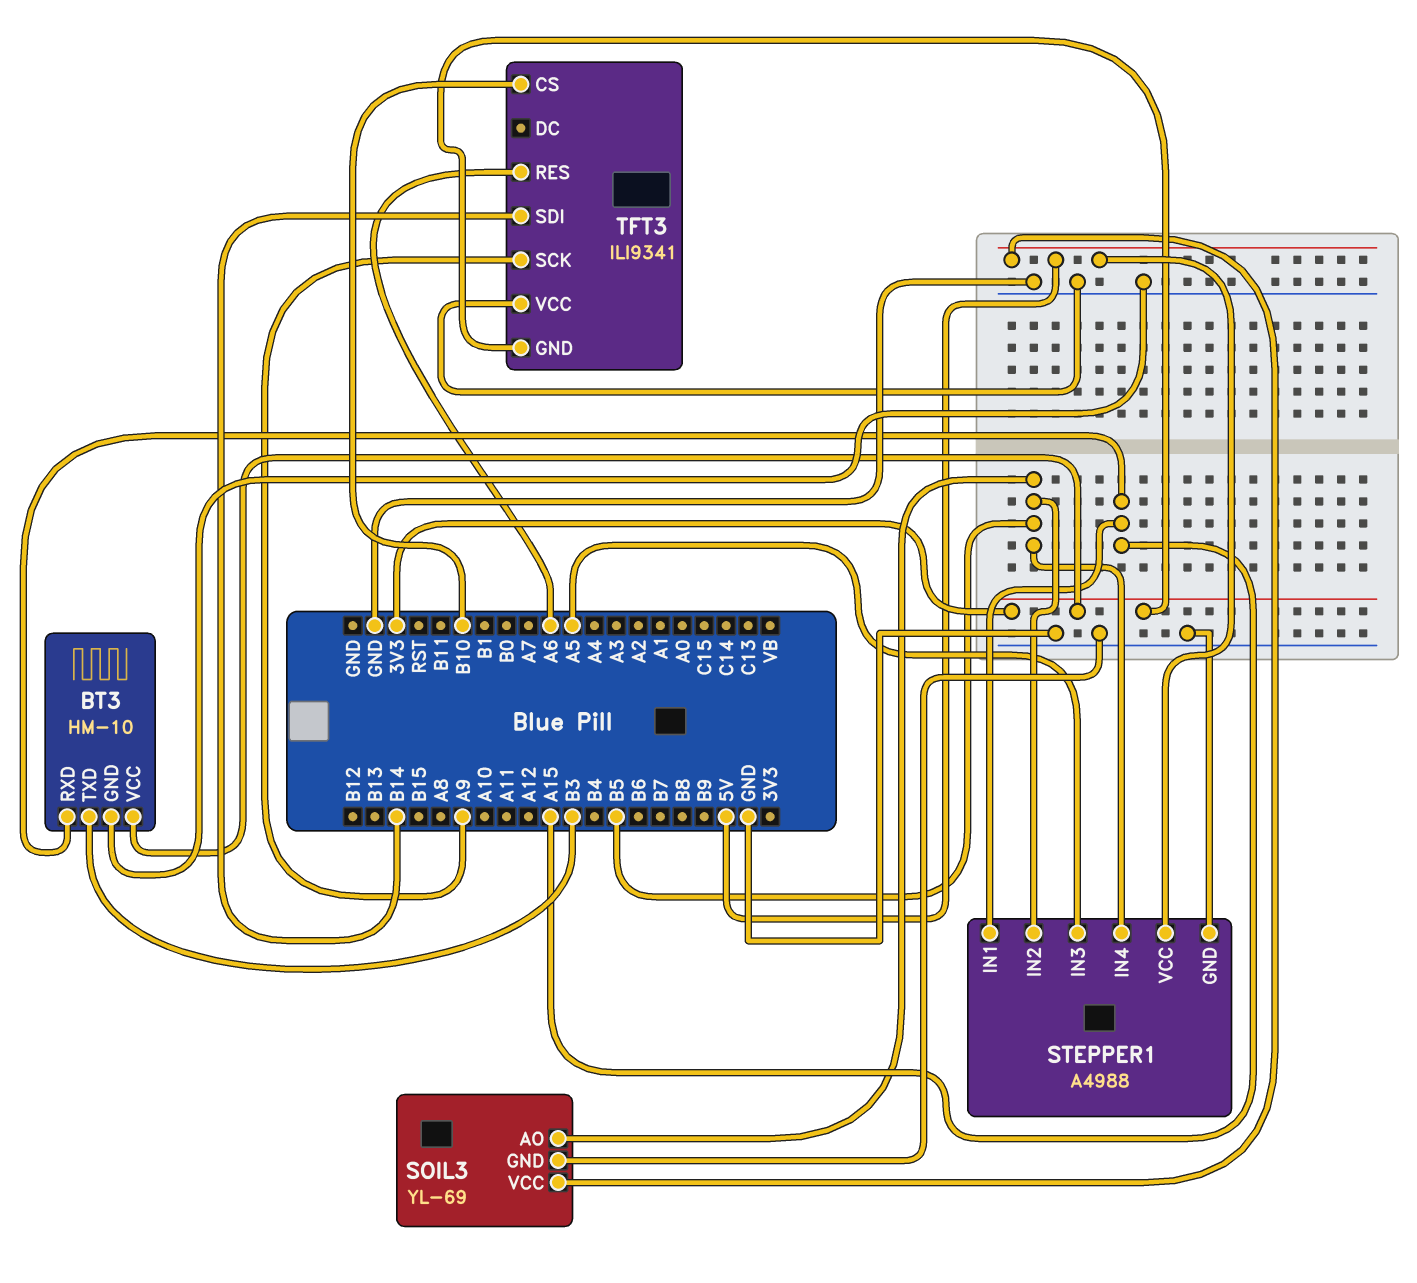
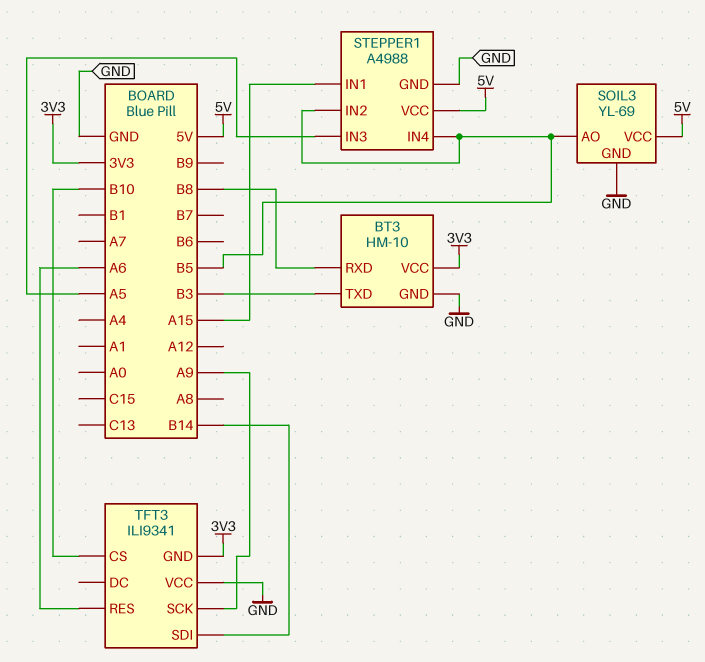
BT3 pin RXD: A15 -> B8

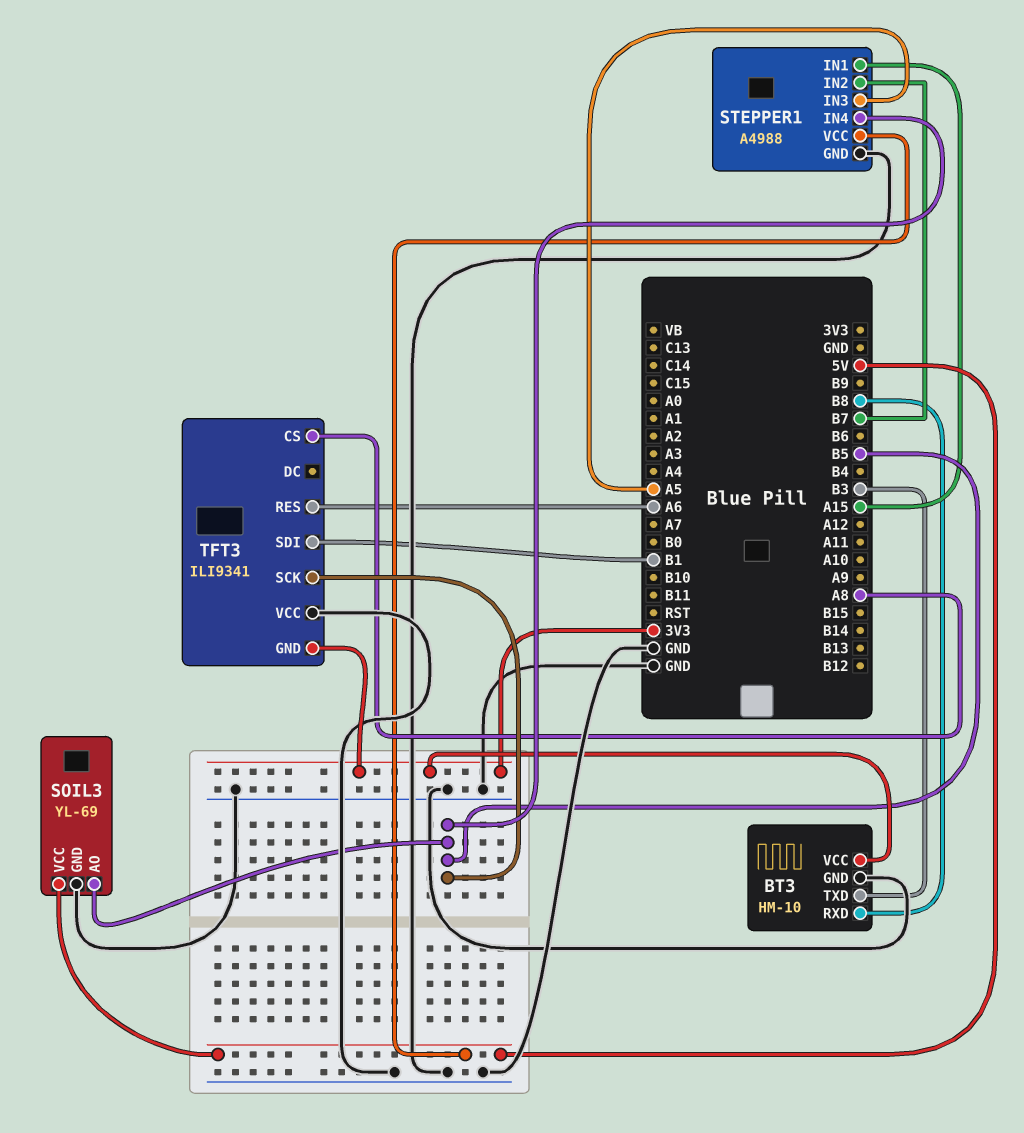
STEPPER1 pin IN2: B5 -> B7
TFT3 pin CS: B10 -> A8
TFT3 pin SCK: A9 -> B5
TFT3 pin SDI: B14 -> B1

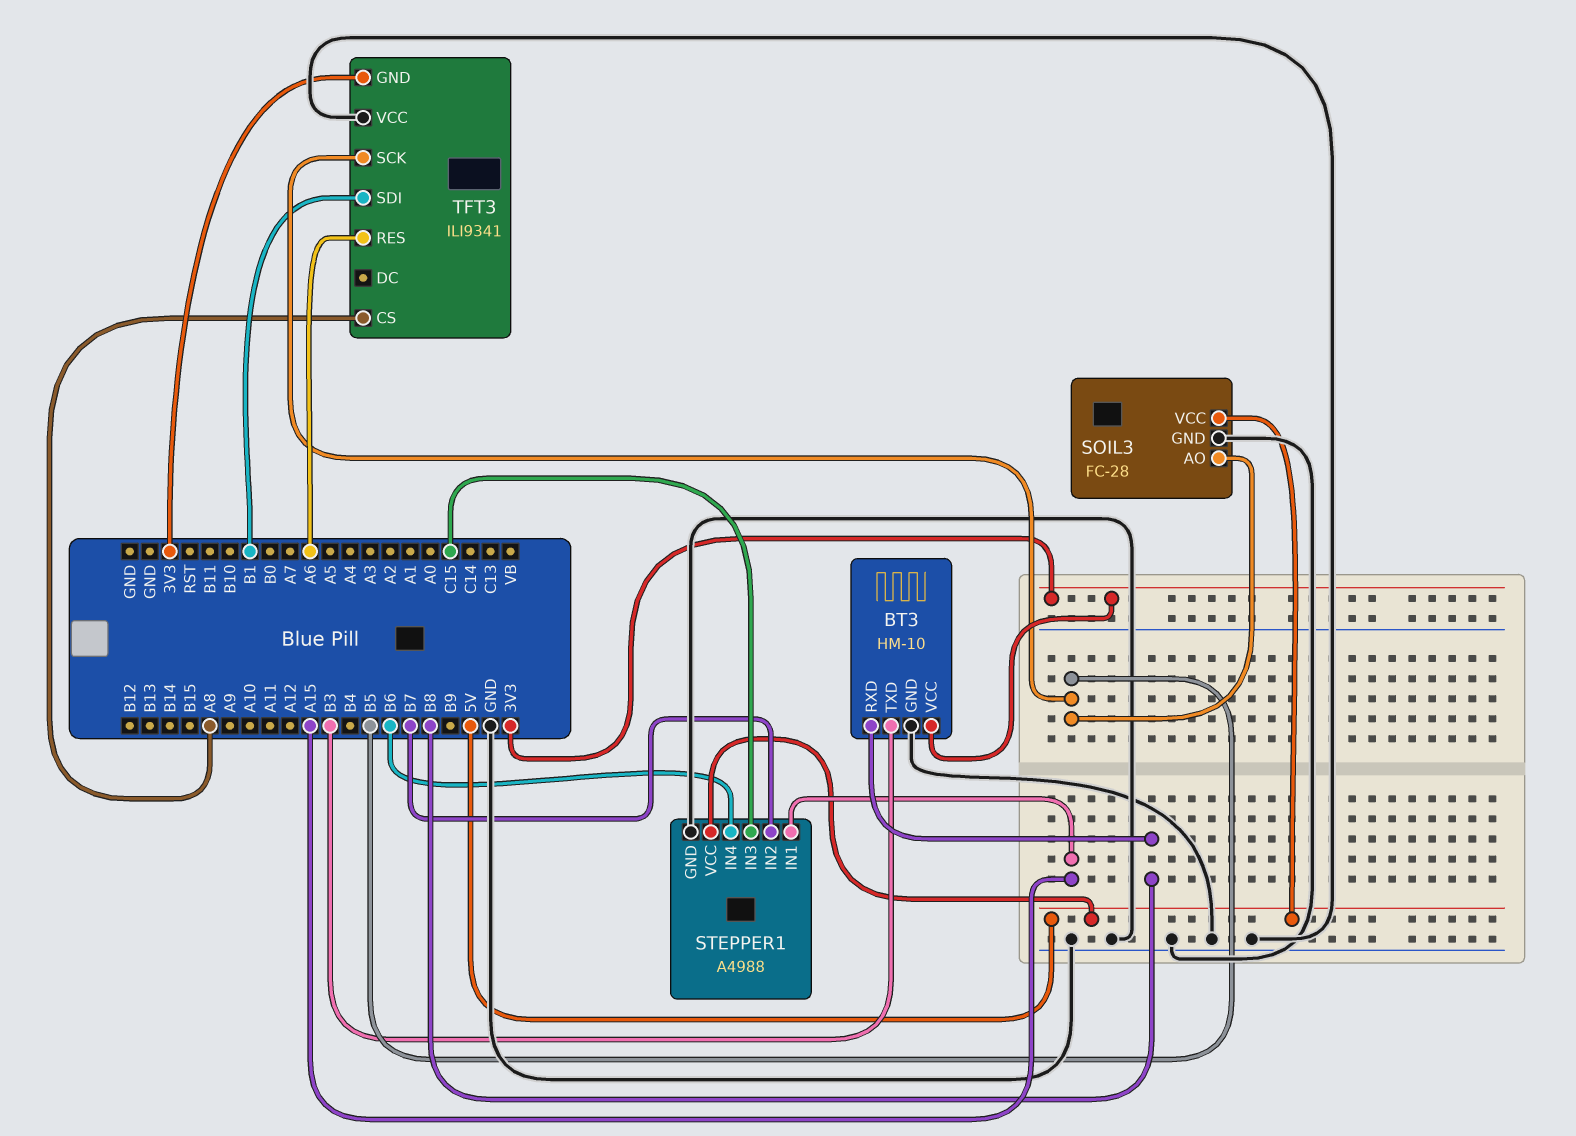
SOIL3: YL-69 -> FC-28
STEPPER1 pin IN3: A5 -> C15
STEPPER1 pin IN4: B5 -> B6

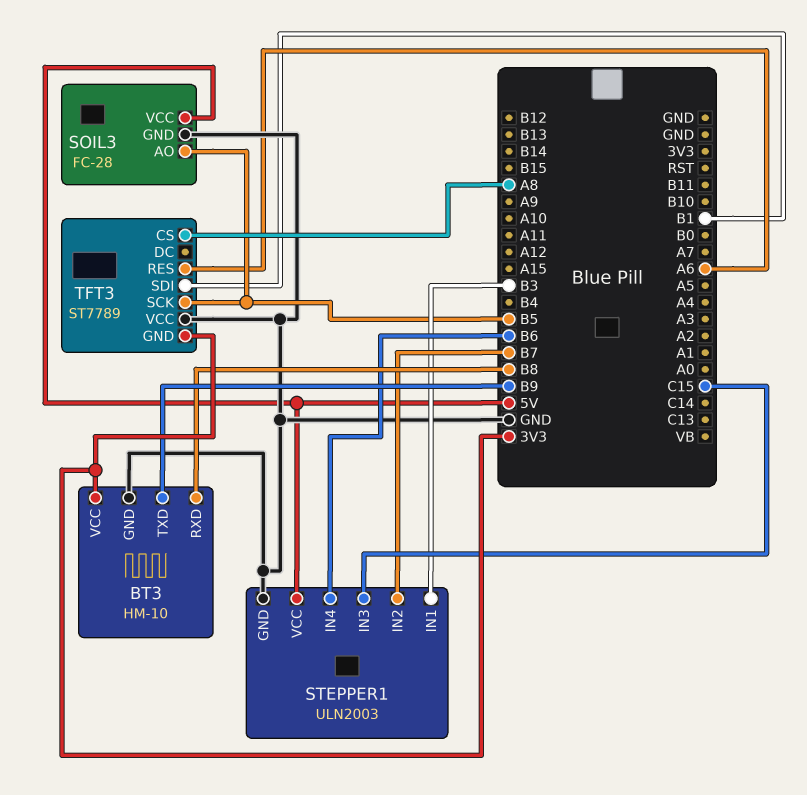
BT3 pin TXD: B3 -> B9
STEPPER1: A4988 -> ULN2003
STEPPER1 pin IN1: A15 -> B3
TFT3: ILI9341 -> ST7789

